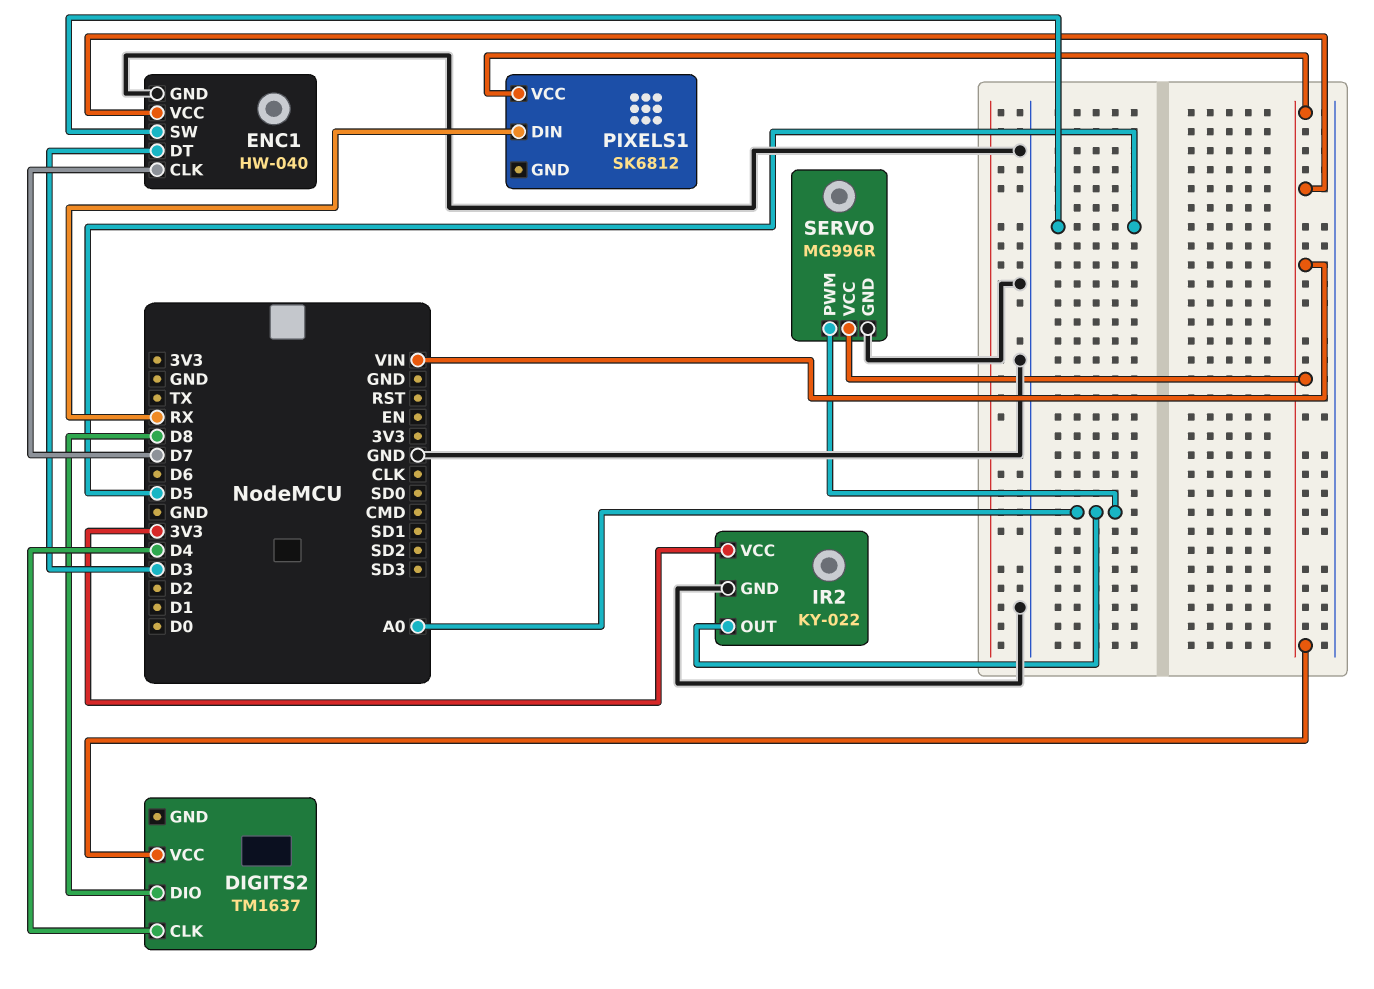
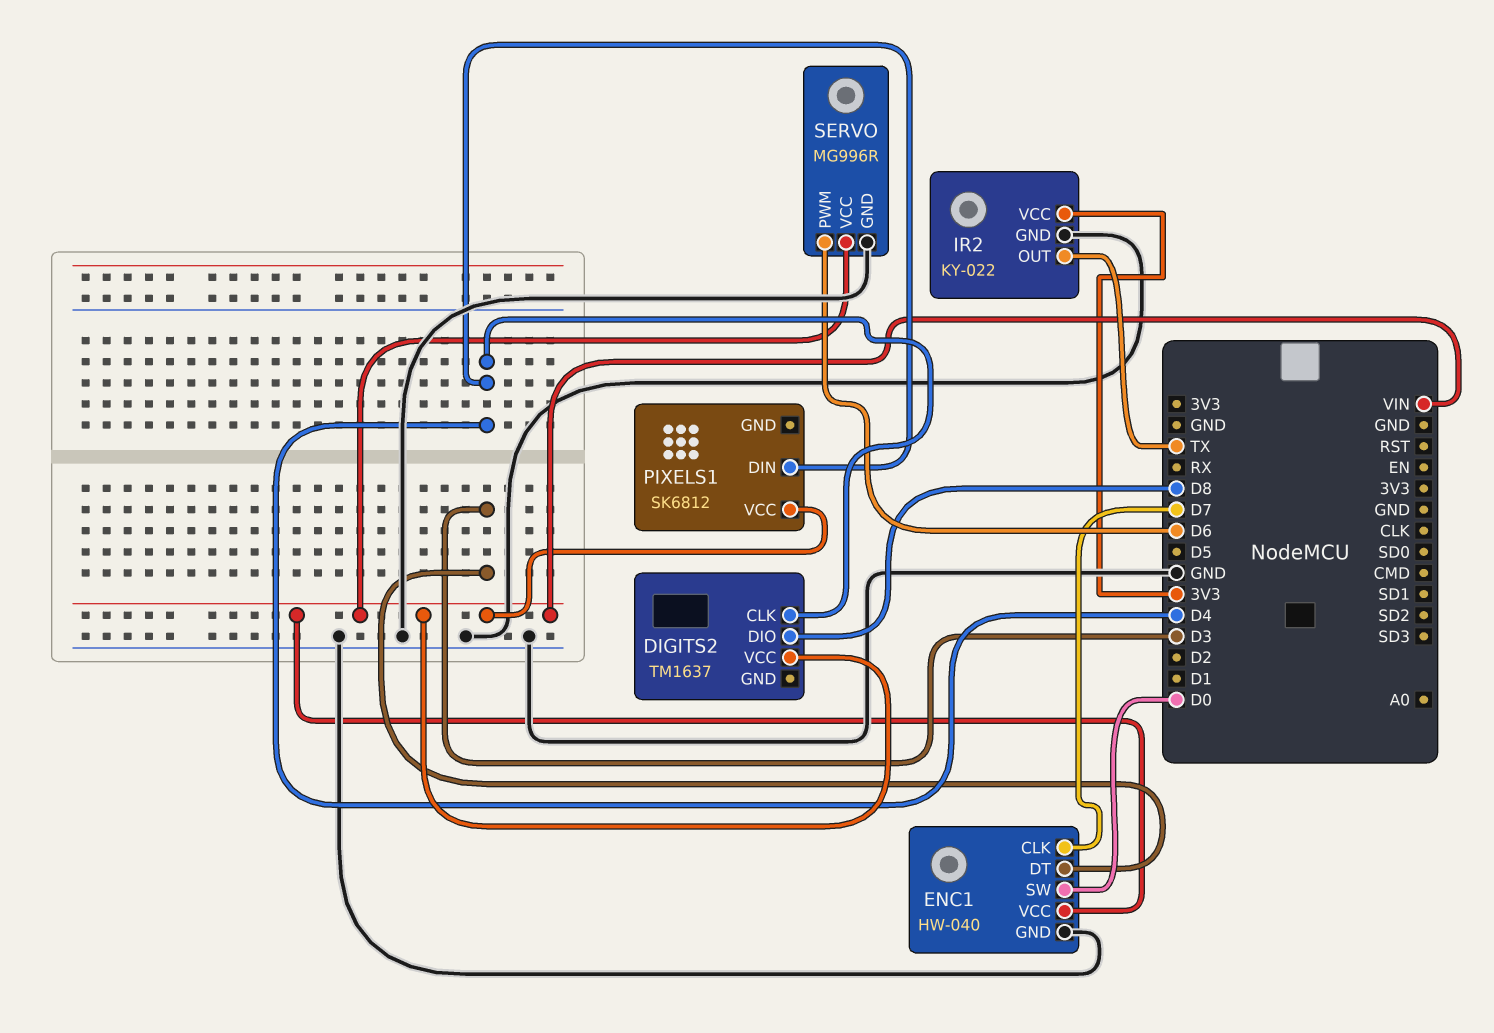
ENC1 pin SW: D5 -> D0
IR2 pin OUT: A0 -> TX
PIXELS1 pin DIN: RX -> D4
SERVO pin PWM: A0 -> D6

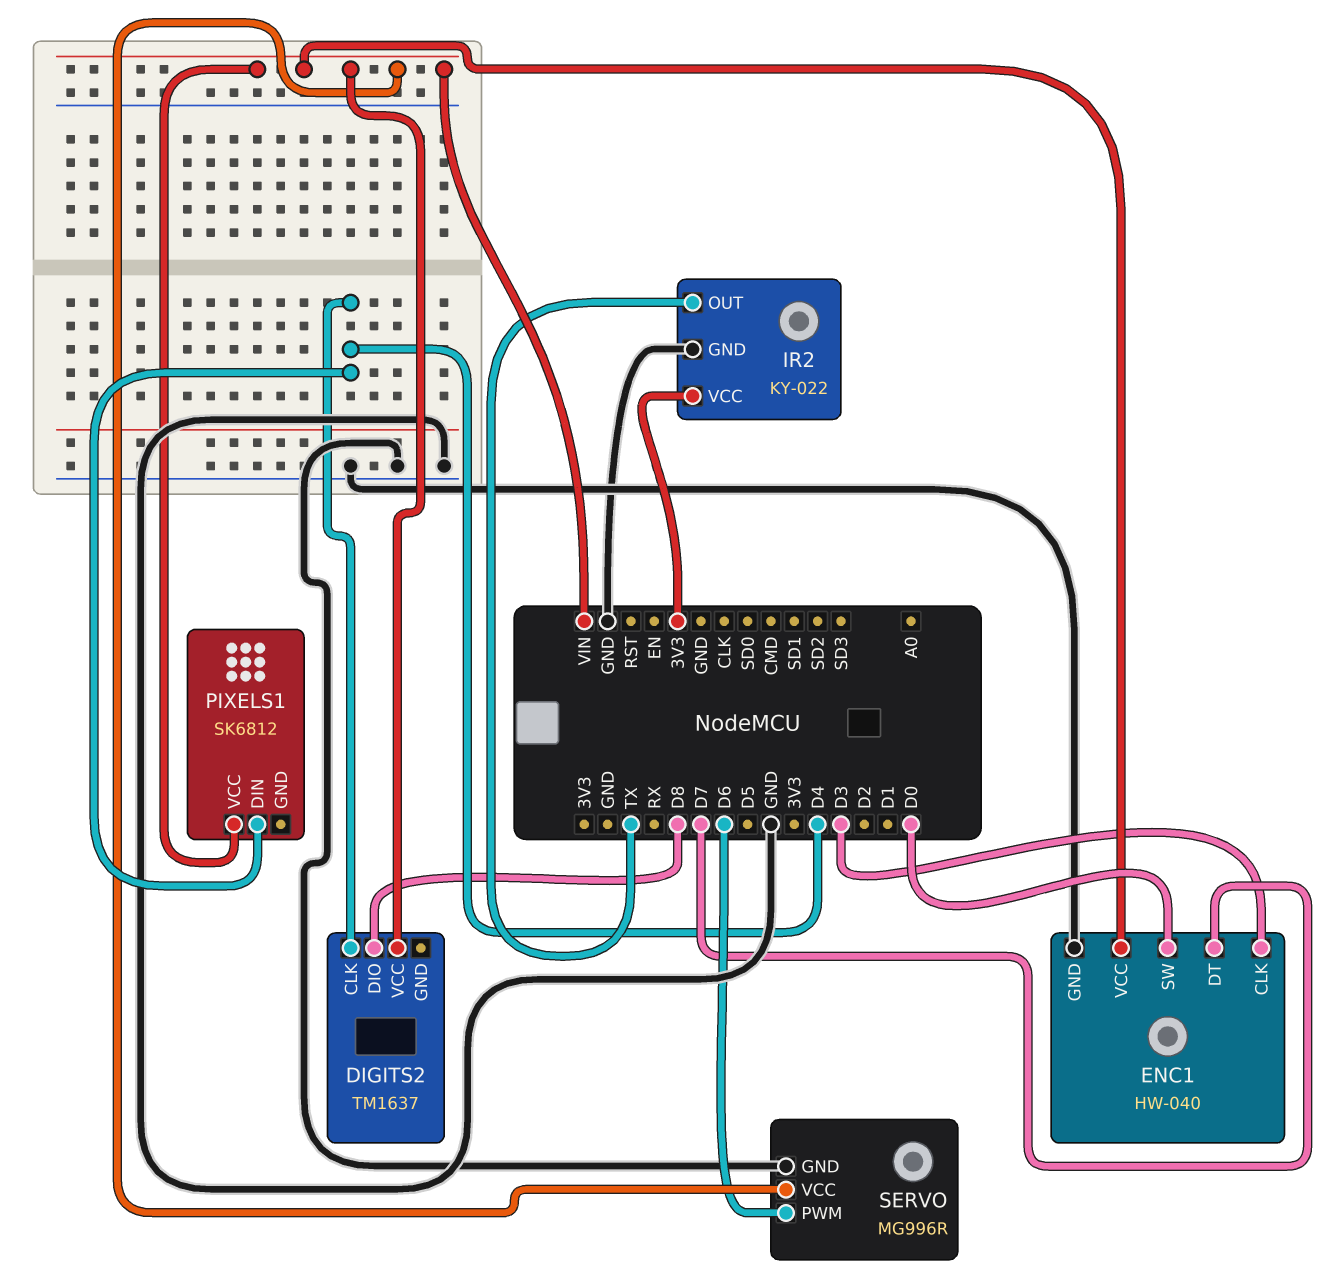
ENC1 pin CLK: D7 -> D3
ENC1 pin DT: D3 -> D7

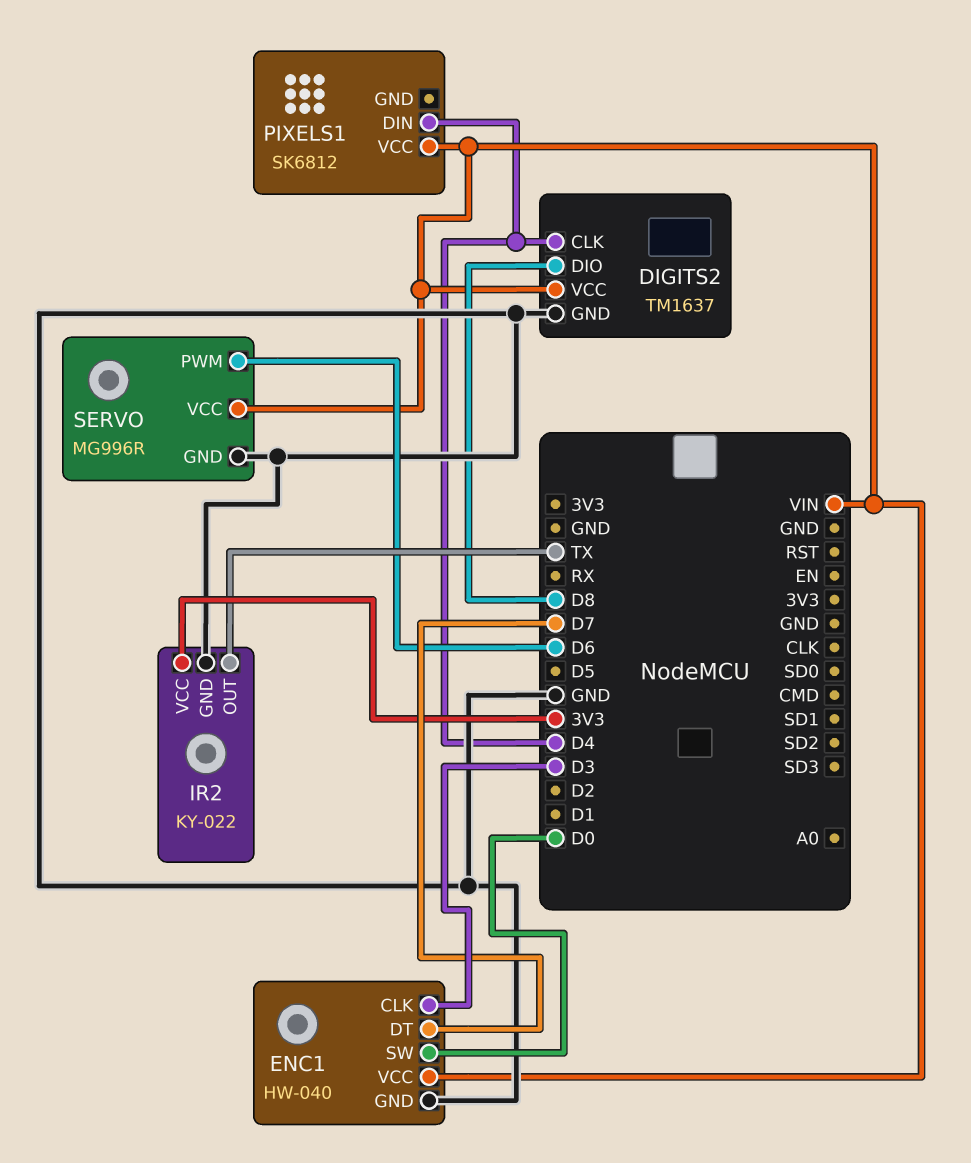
DIGITS2 pin GND: none -> GND

